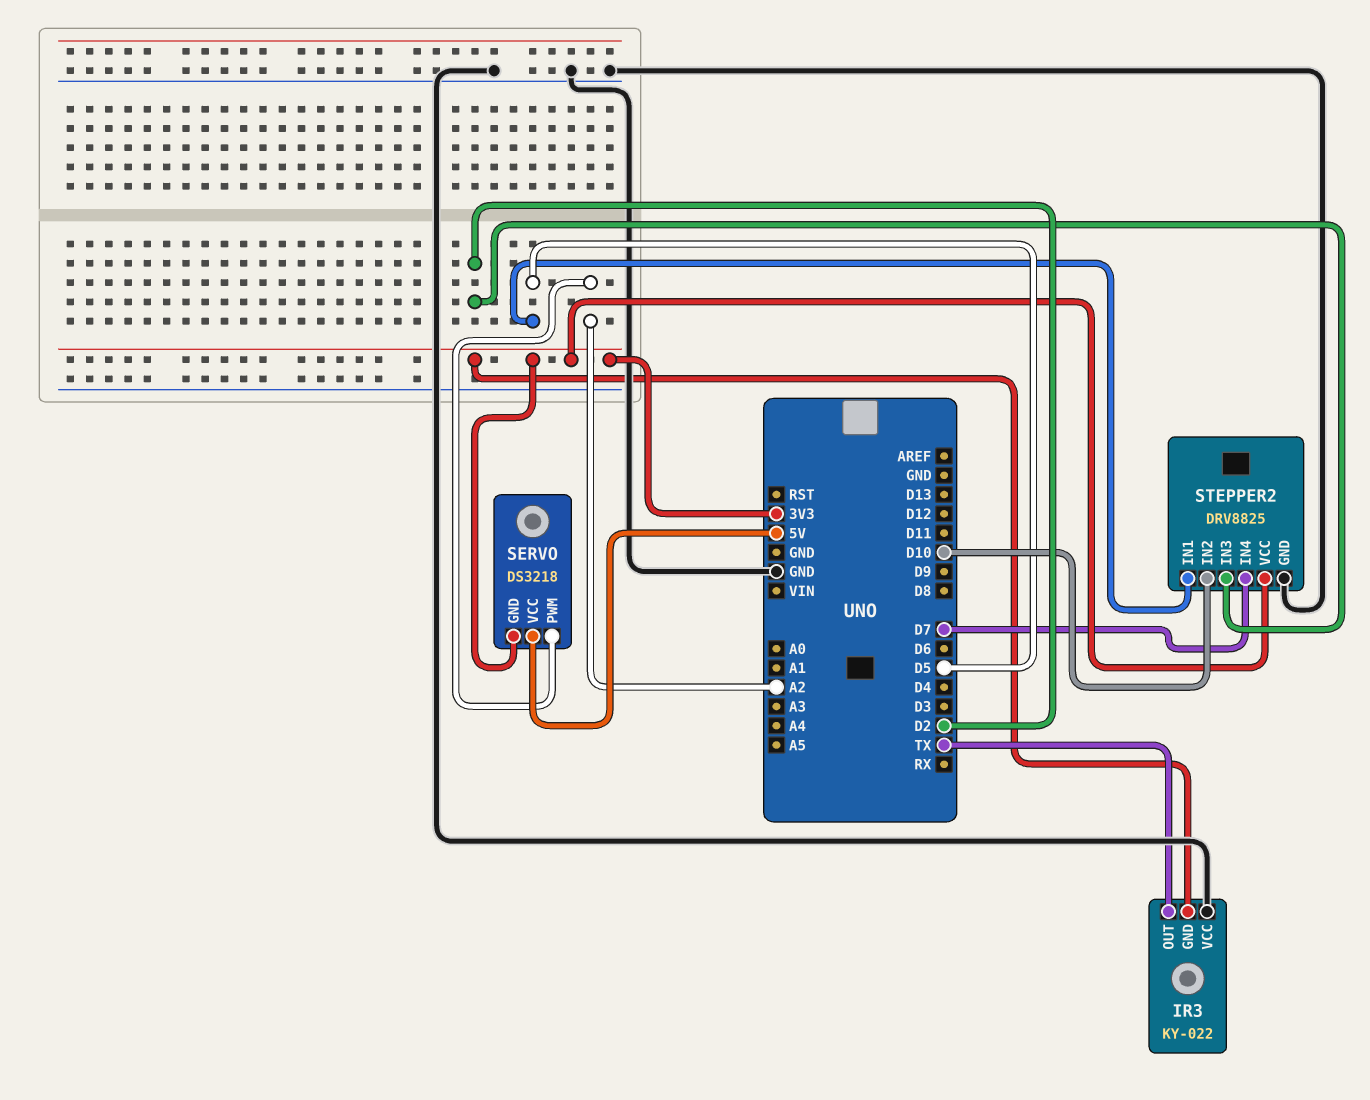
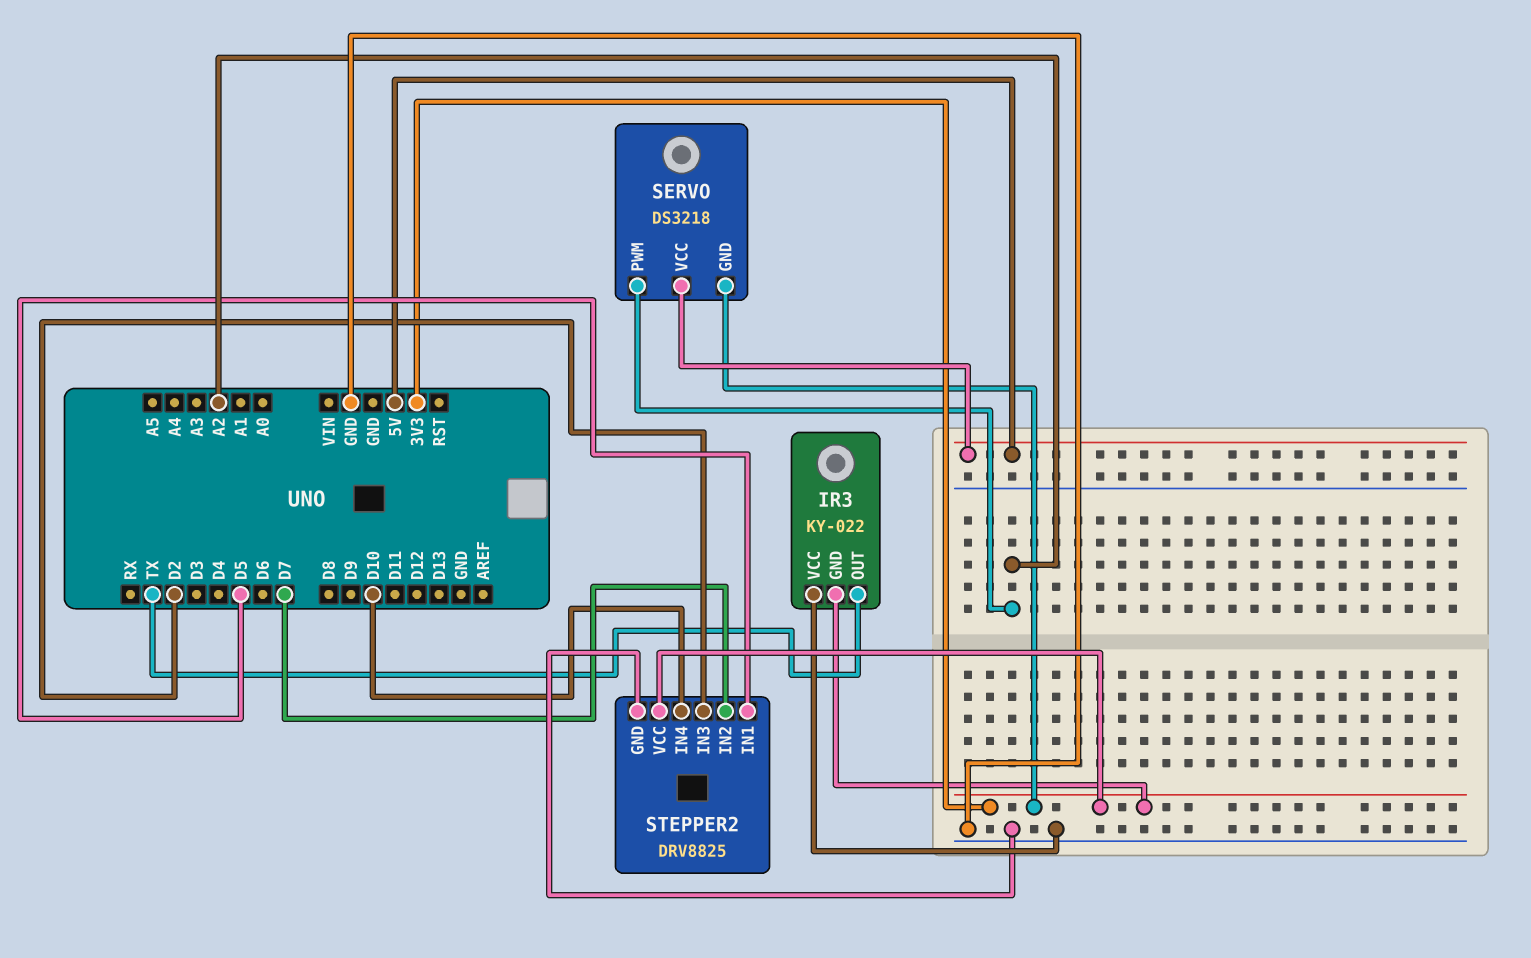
STEPPER2 pin IN2: D10 -> D7
STEPPER2 pin IN4: D7 -> D10

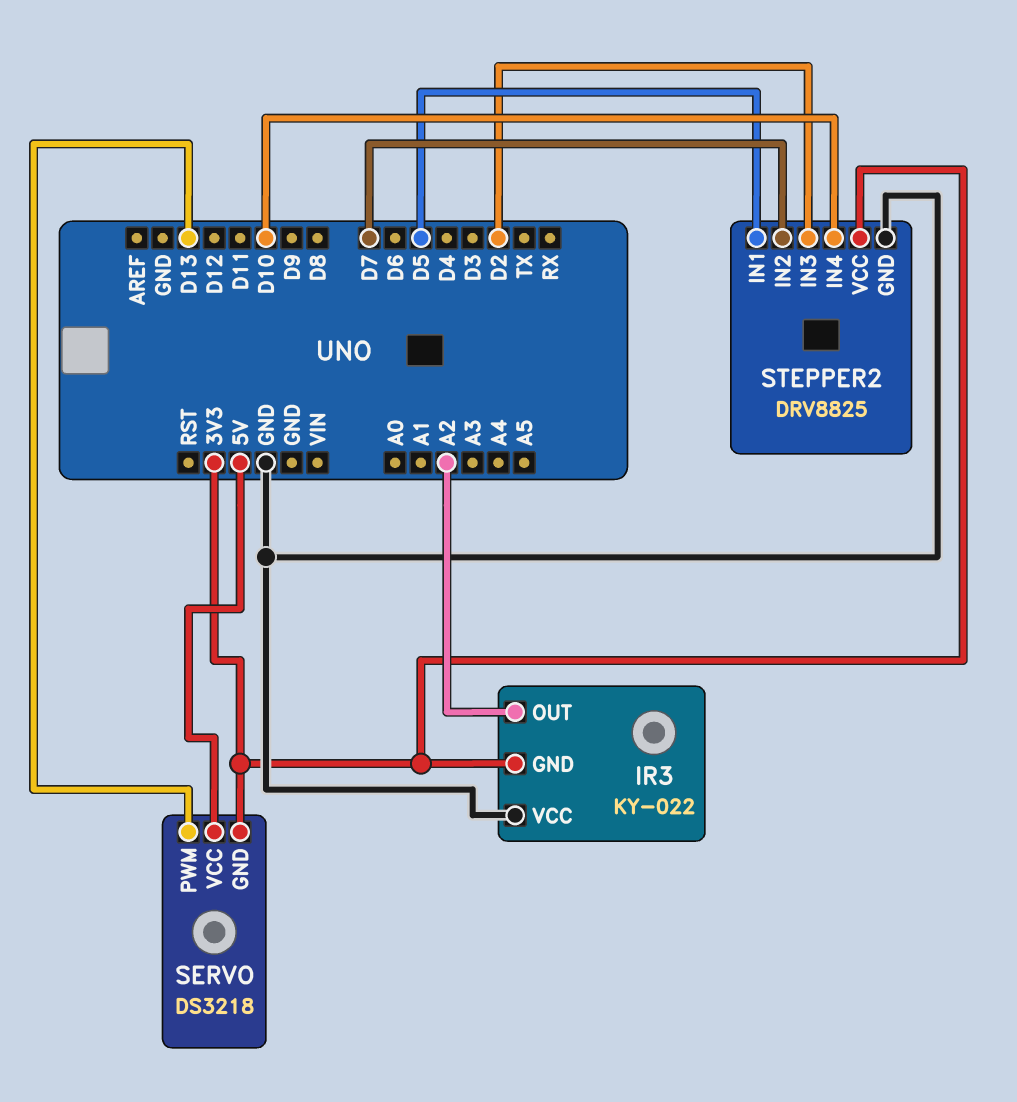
IR3 pin OUT: TX -> A2
SERVO pin PWM: A2 -> D13

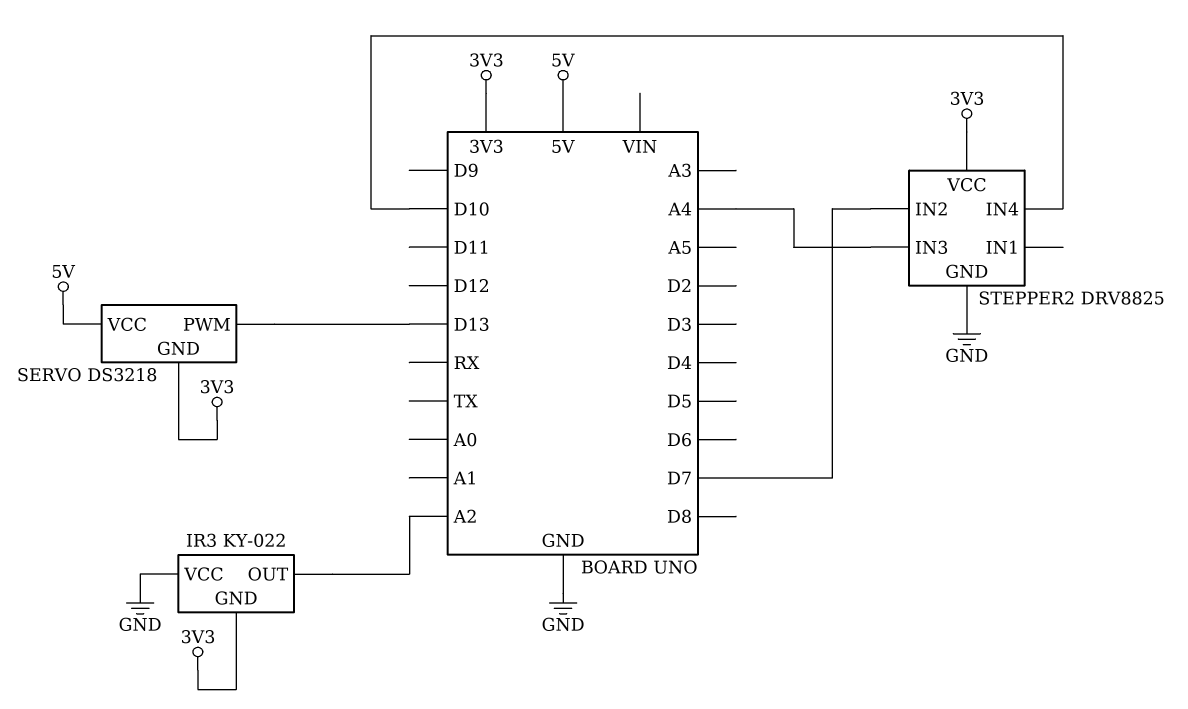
STEPPER2 pin IN1: D5 -> none
STEPPER2 pin IN3: D2 -> A4

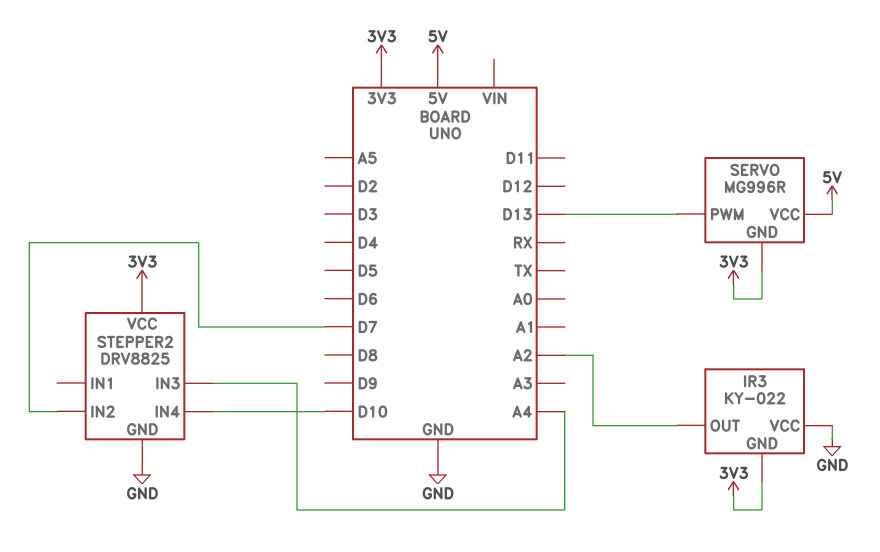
SERVO: DS3218 -> MG996R

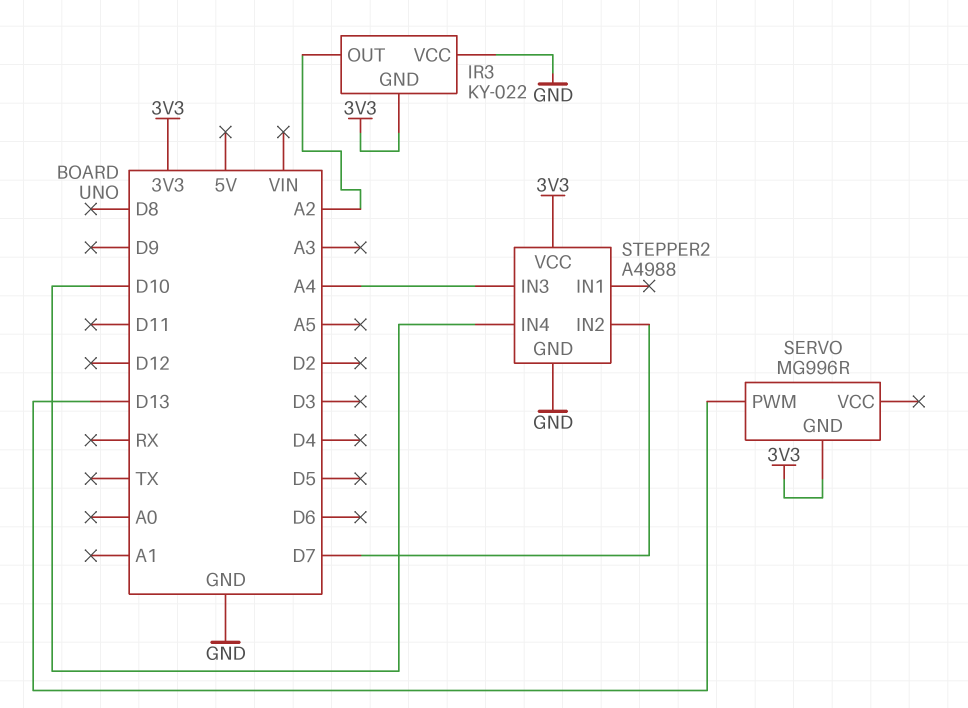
SERVO pin VCC: 5V -> none
STEPPER2: DRV8825 -> A4988

